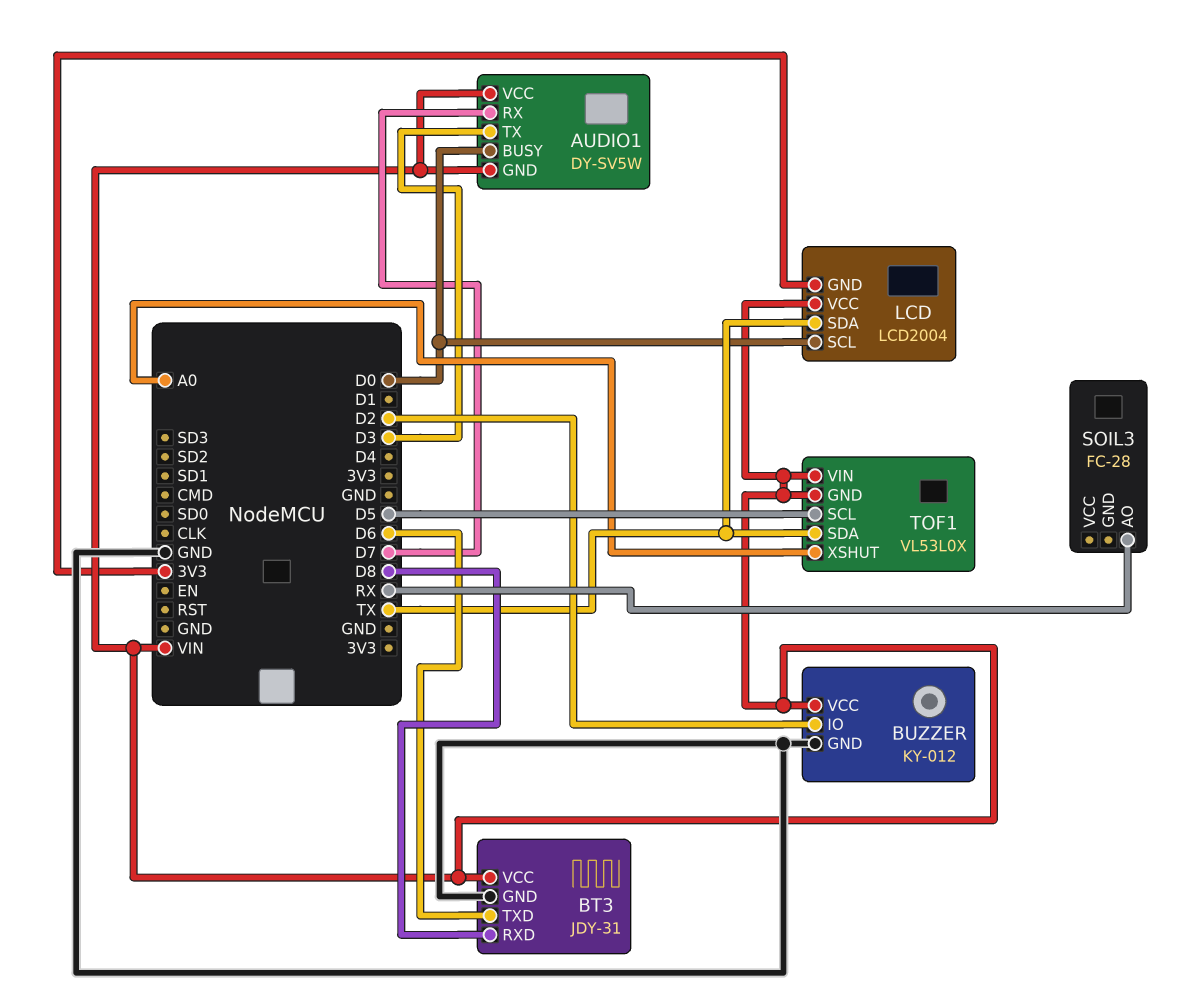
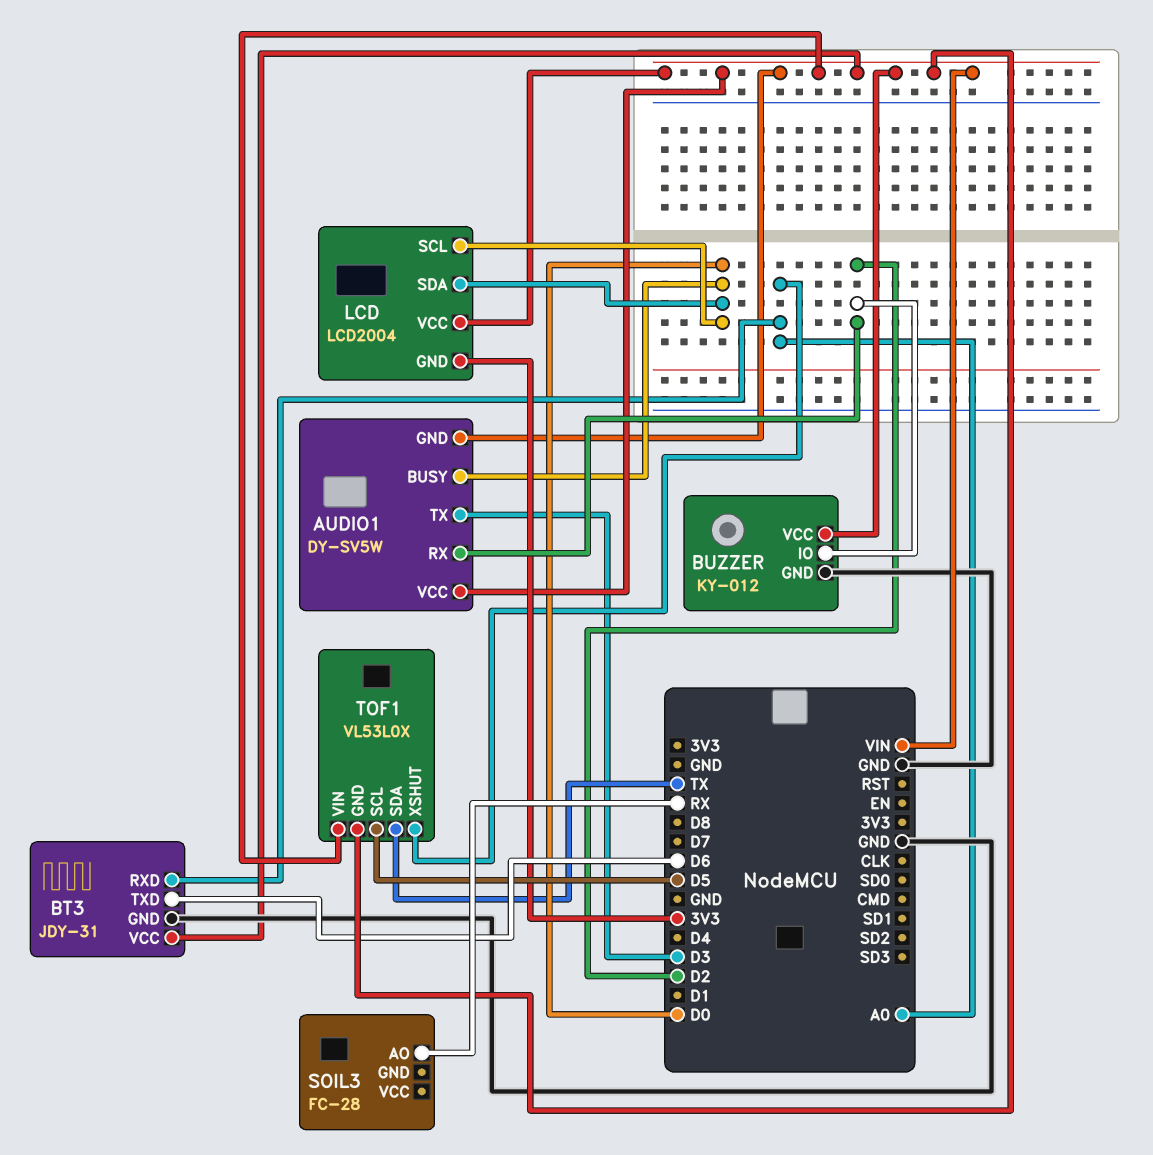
AUDIO1 pin RX: D7 -> D2
BT3 pin RXD: D8 -> A0
LCD pin SDA: TX -> D0

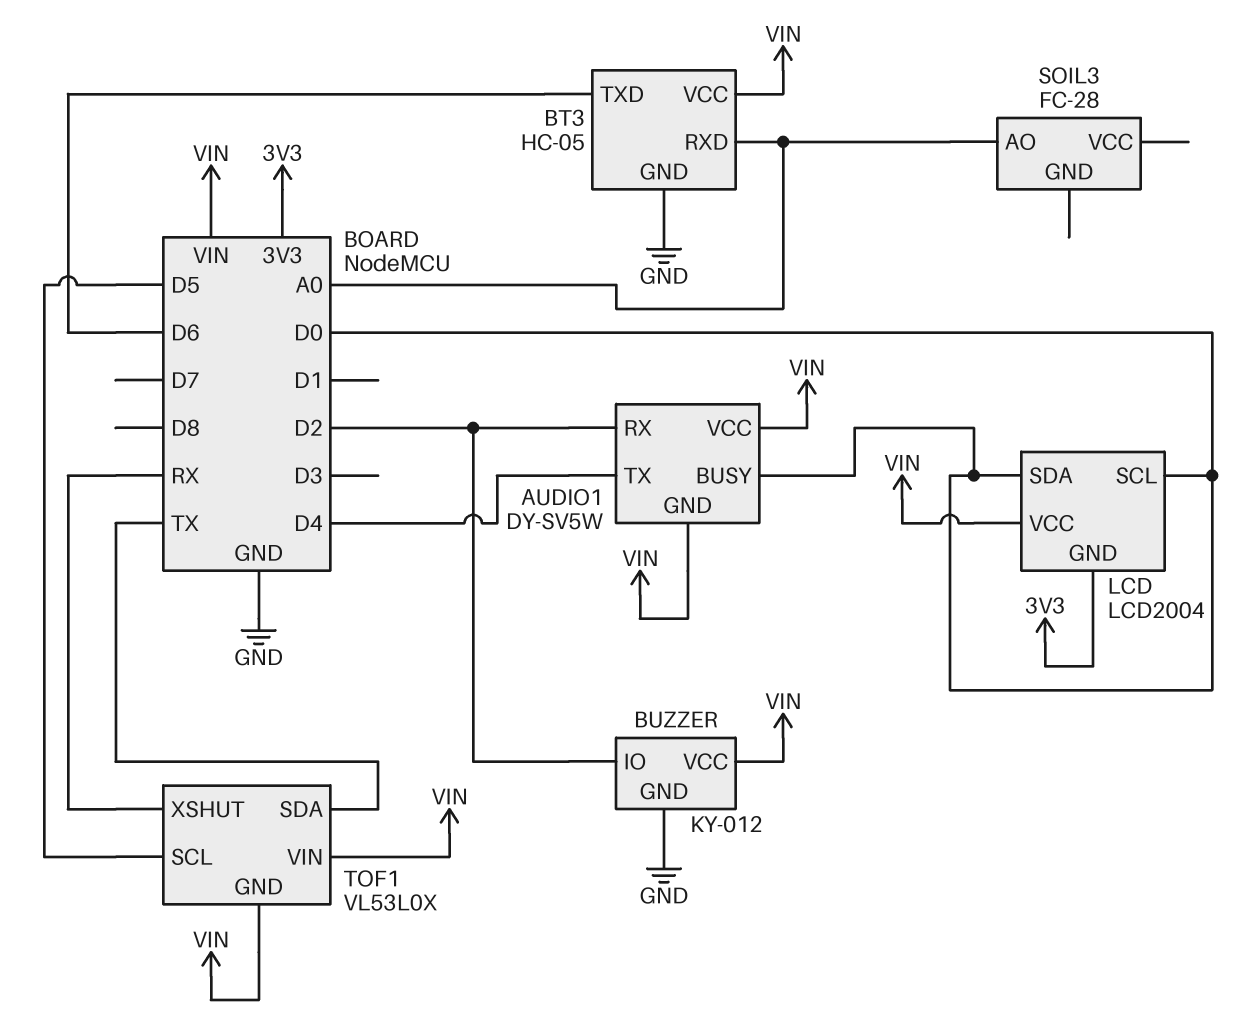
AUDIO1 pin TX: D3 -> D4
BT3: JDY-31 -> HC-05
SOIL3 pin AO: RX -> A0
TOF1 pin XSHUT: A0 -> RX

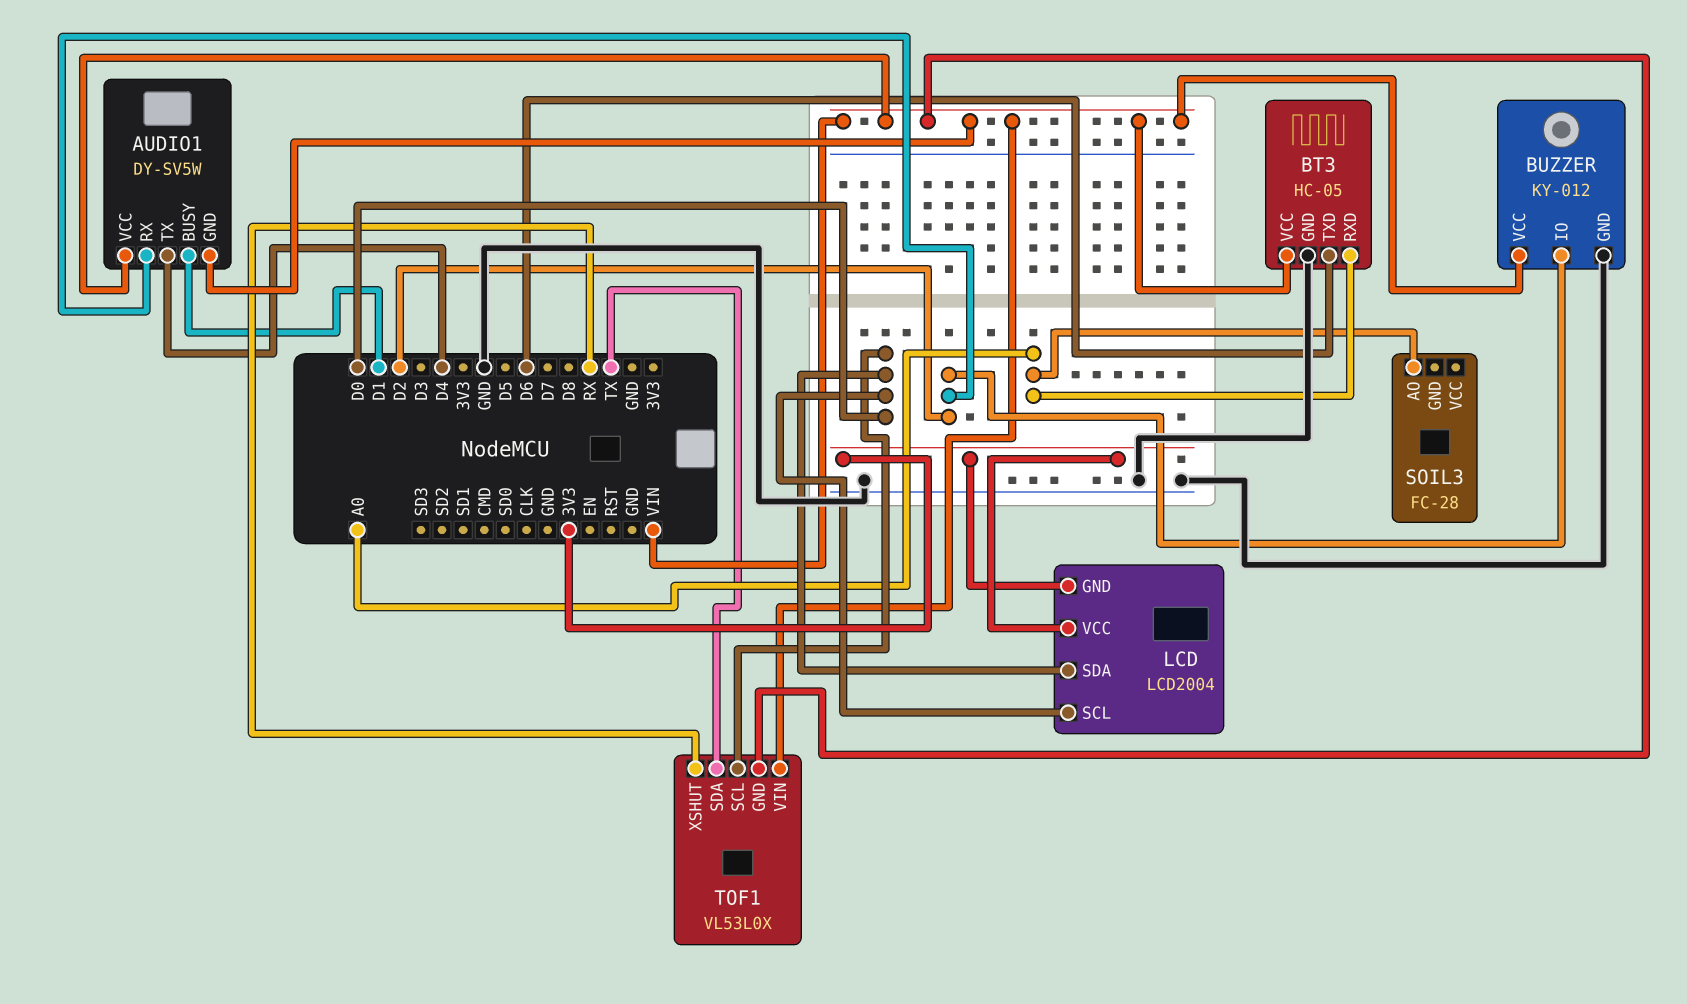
AUDIO1 pin BUSY: D0 -> D1
LCD pin VCC: VIN -> 3V3
TOF1 pin SCL: D5 -> D0

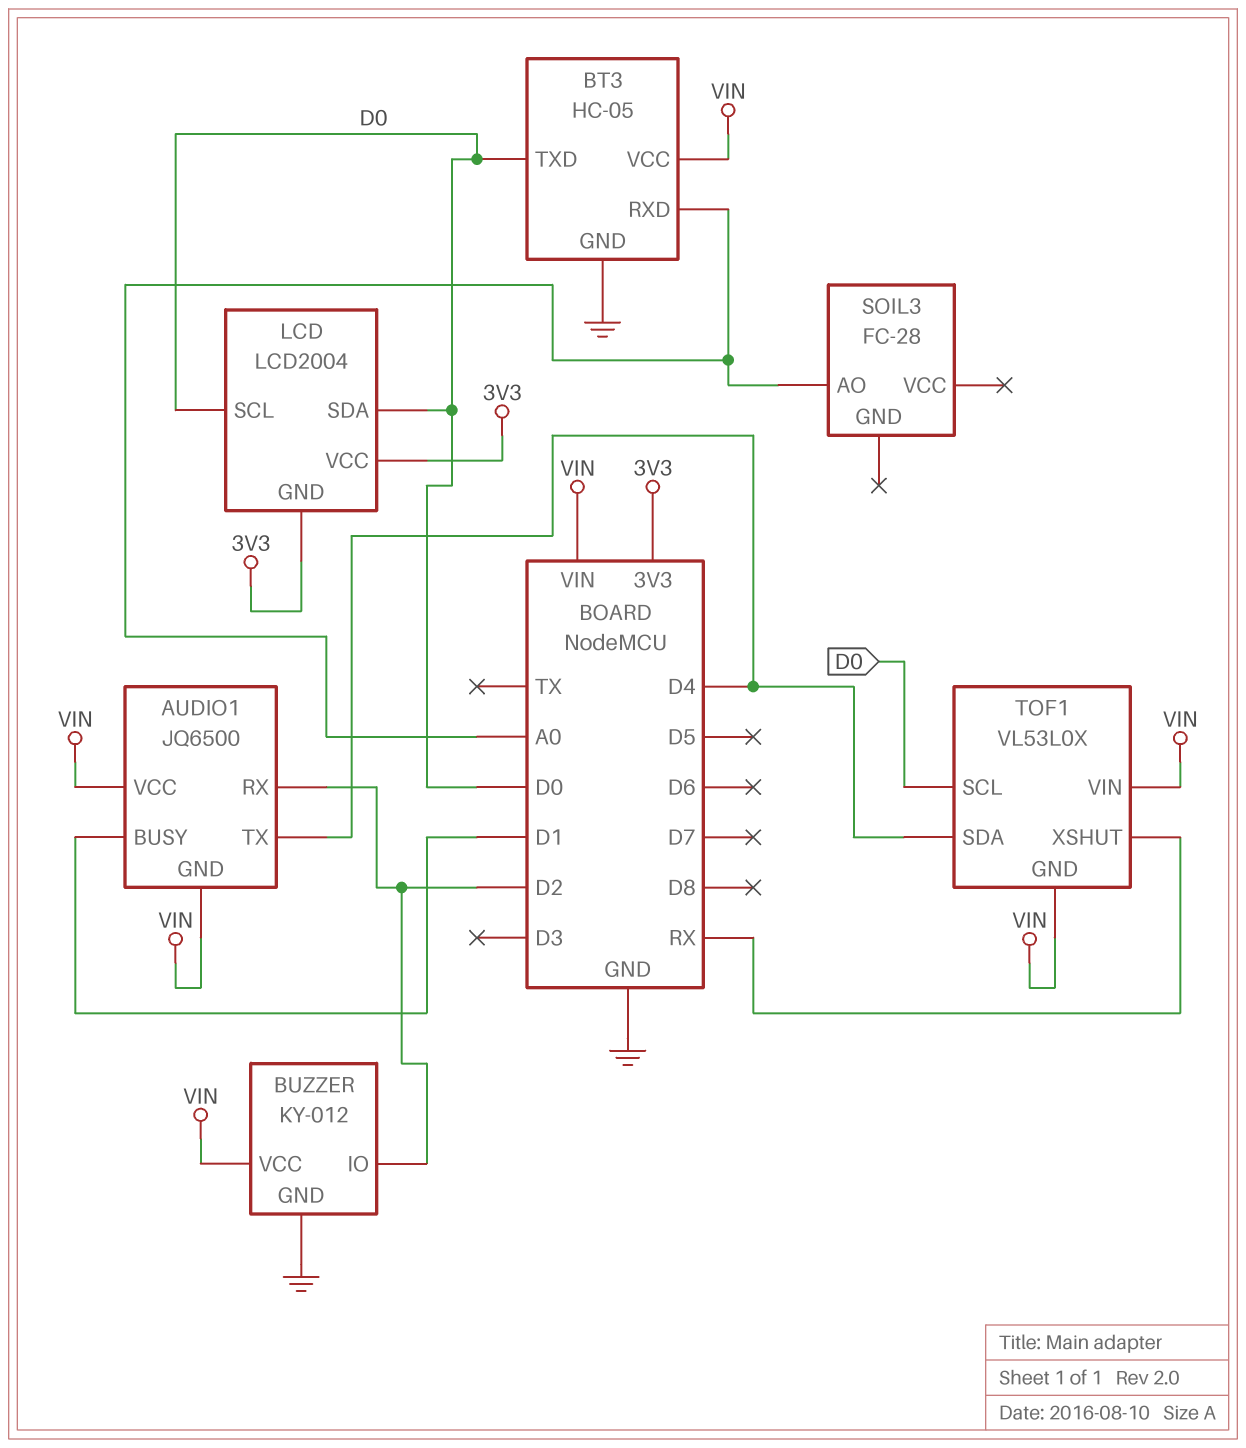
AUDIO1: DY-SV5W -> JQ6500
BT3 pin TXD: D6 -> D0
TOF1 pin SDA: TX -> D4

